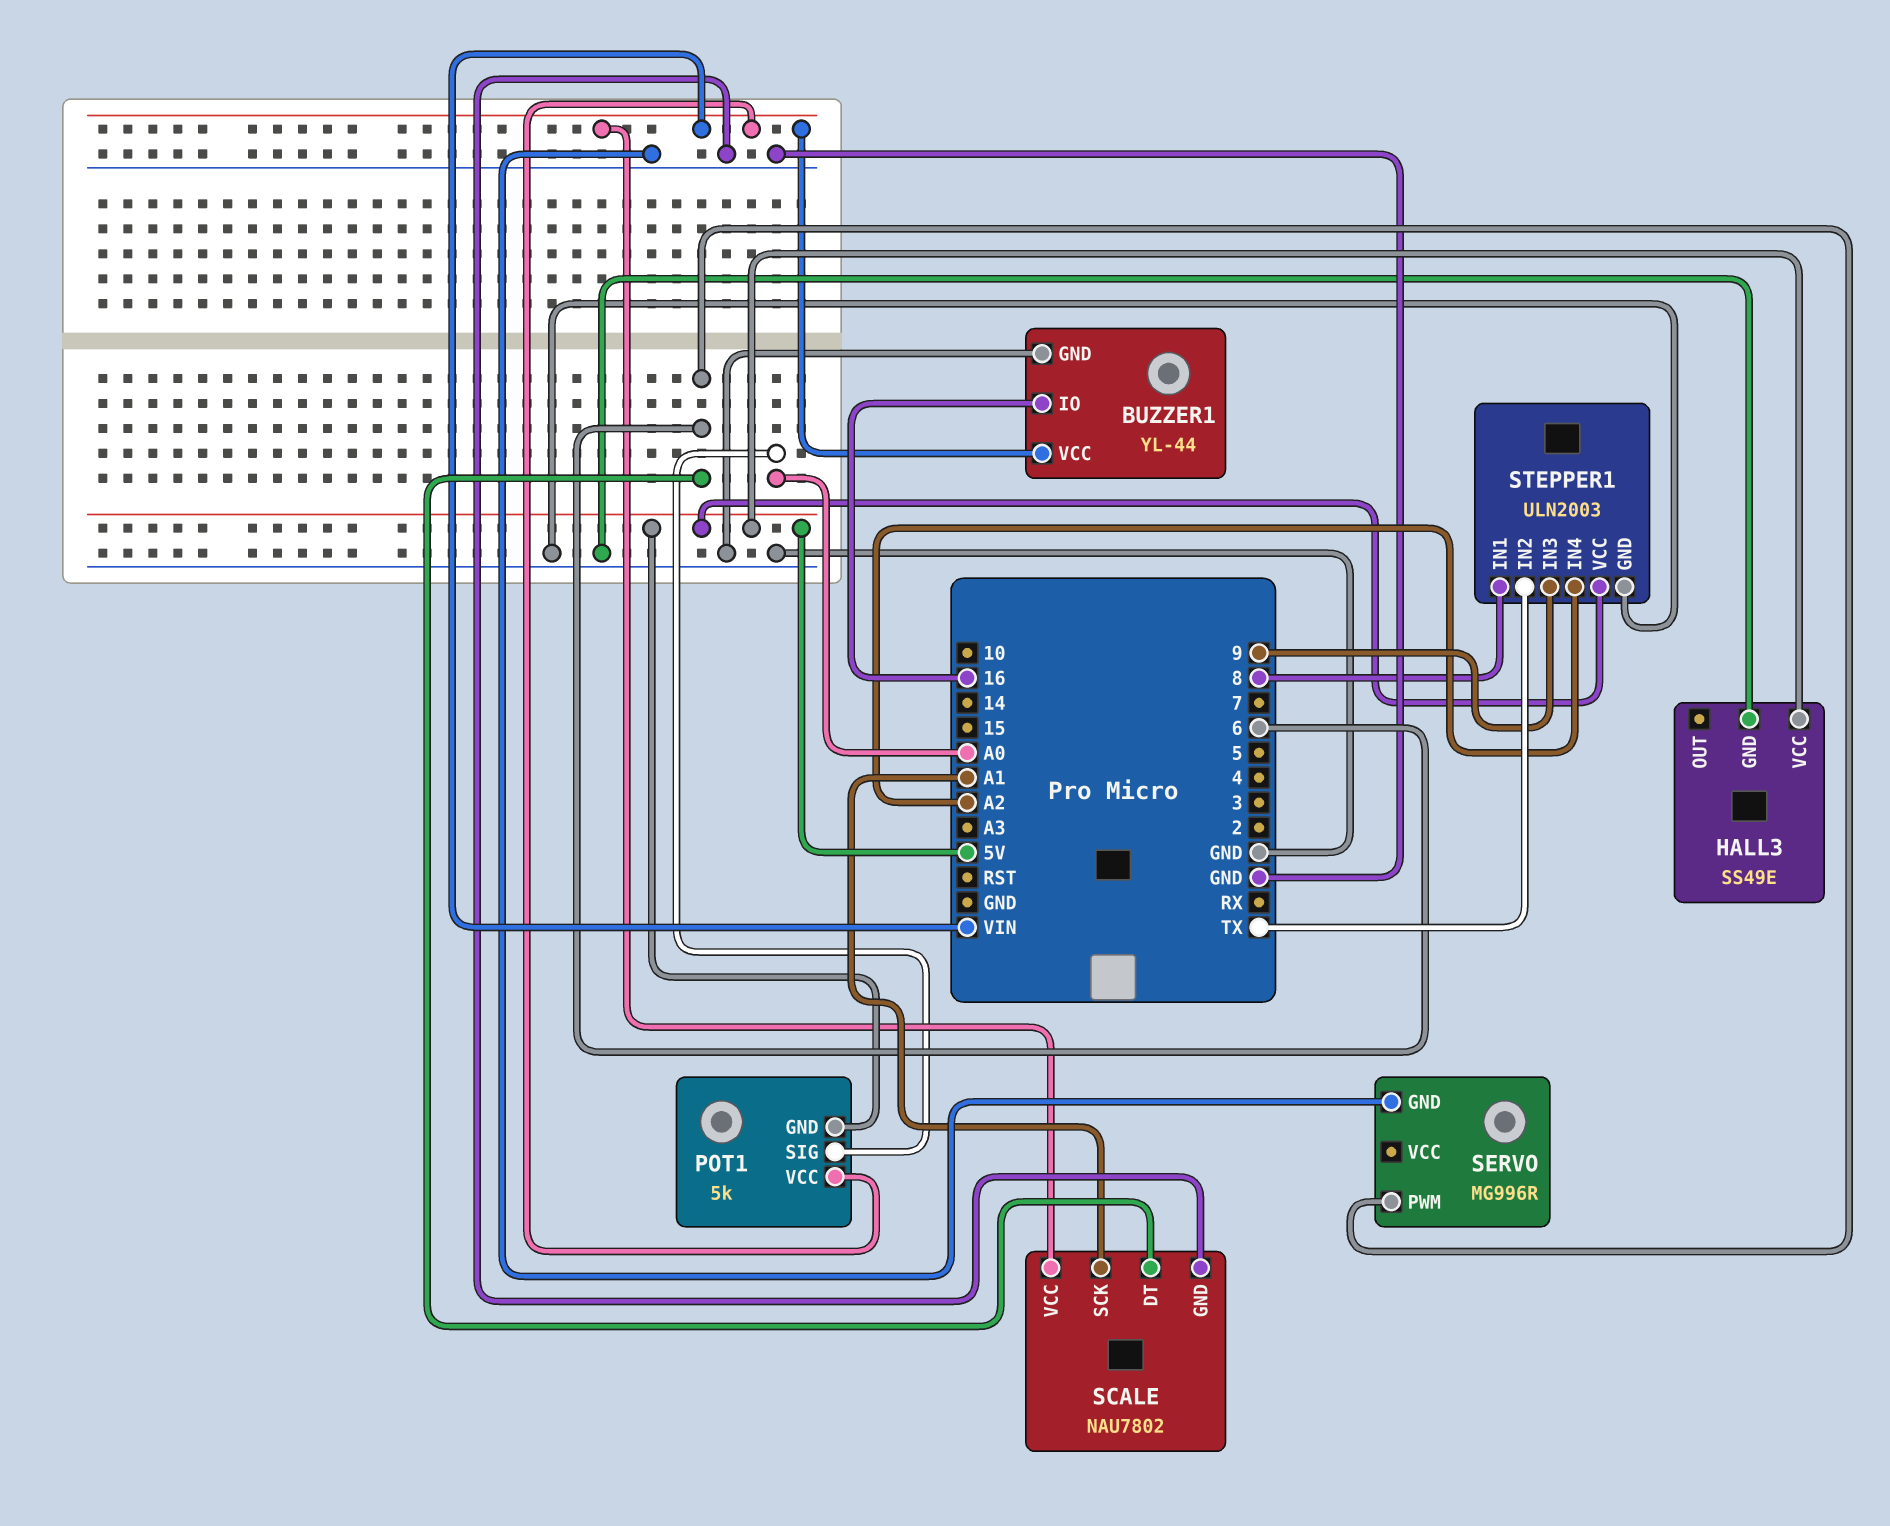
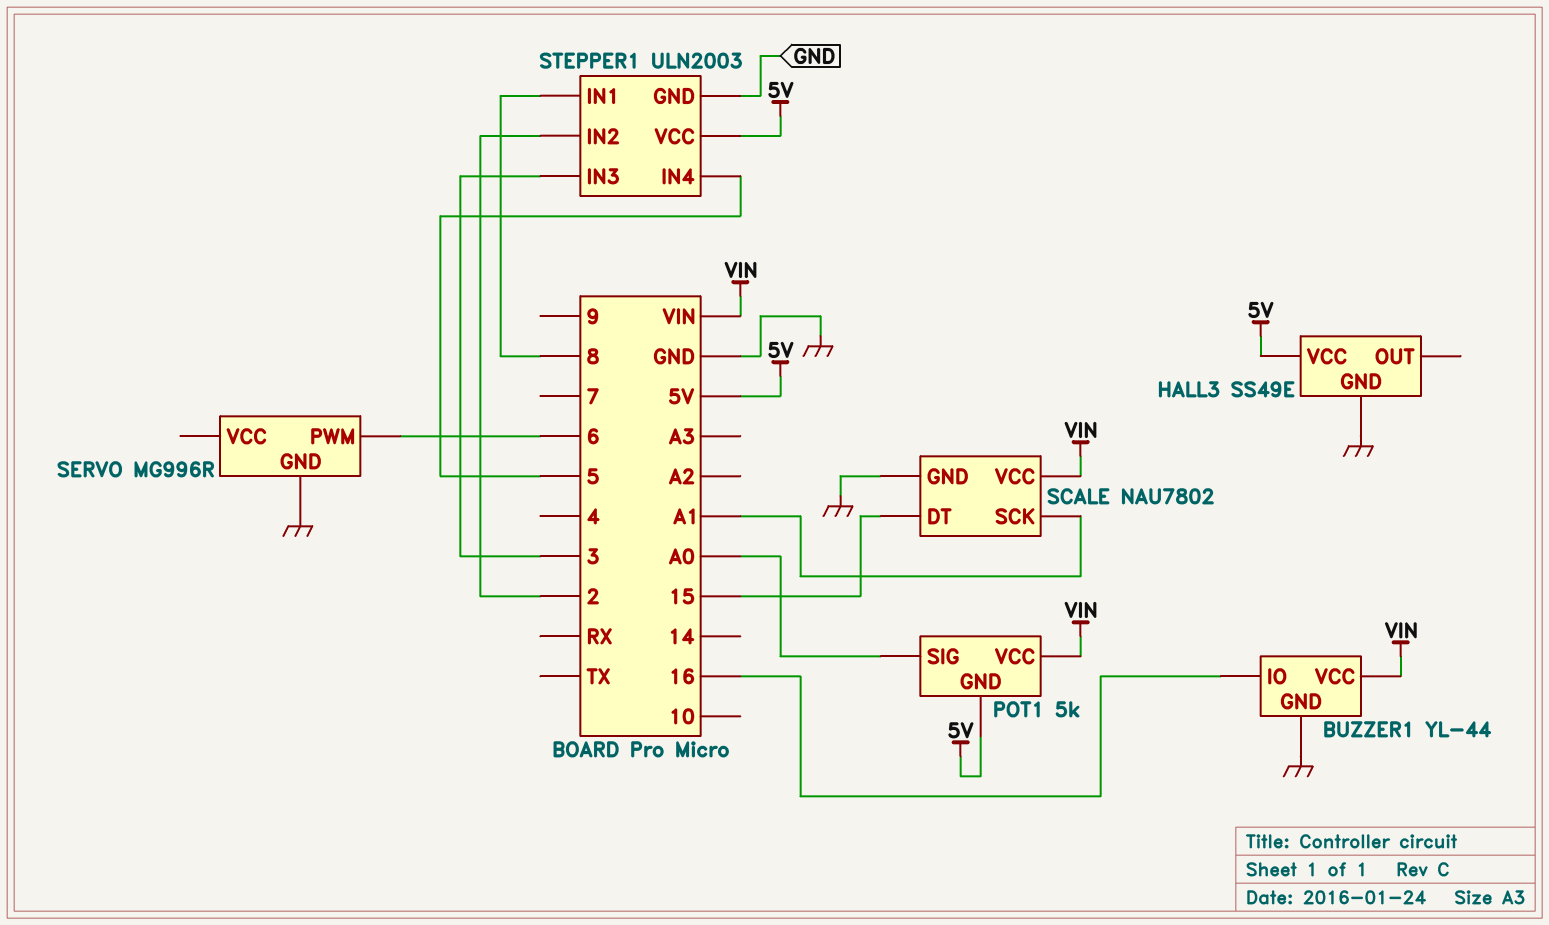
SCALE pin DT: 6 -> 15
STEPPER1 pin IN2: TX -> 2
STEPPER1 pin IN3: 9 -> 3
STEPPER1 pin IN4: A2 -> 5

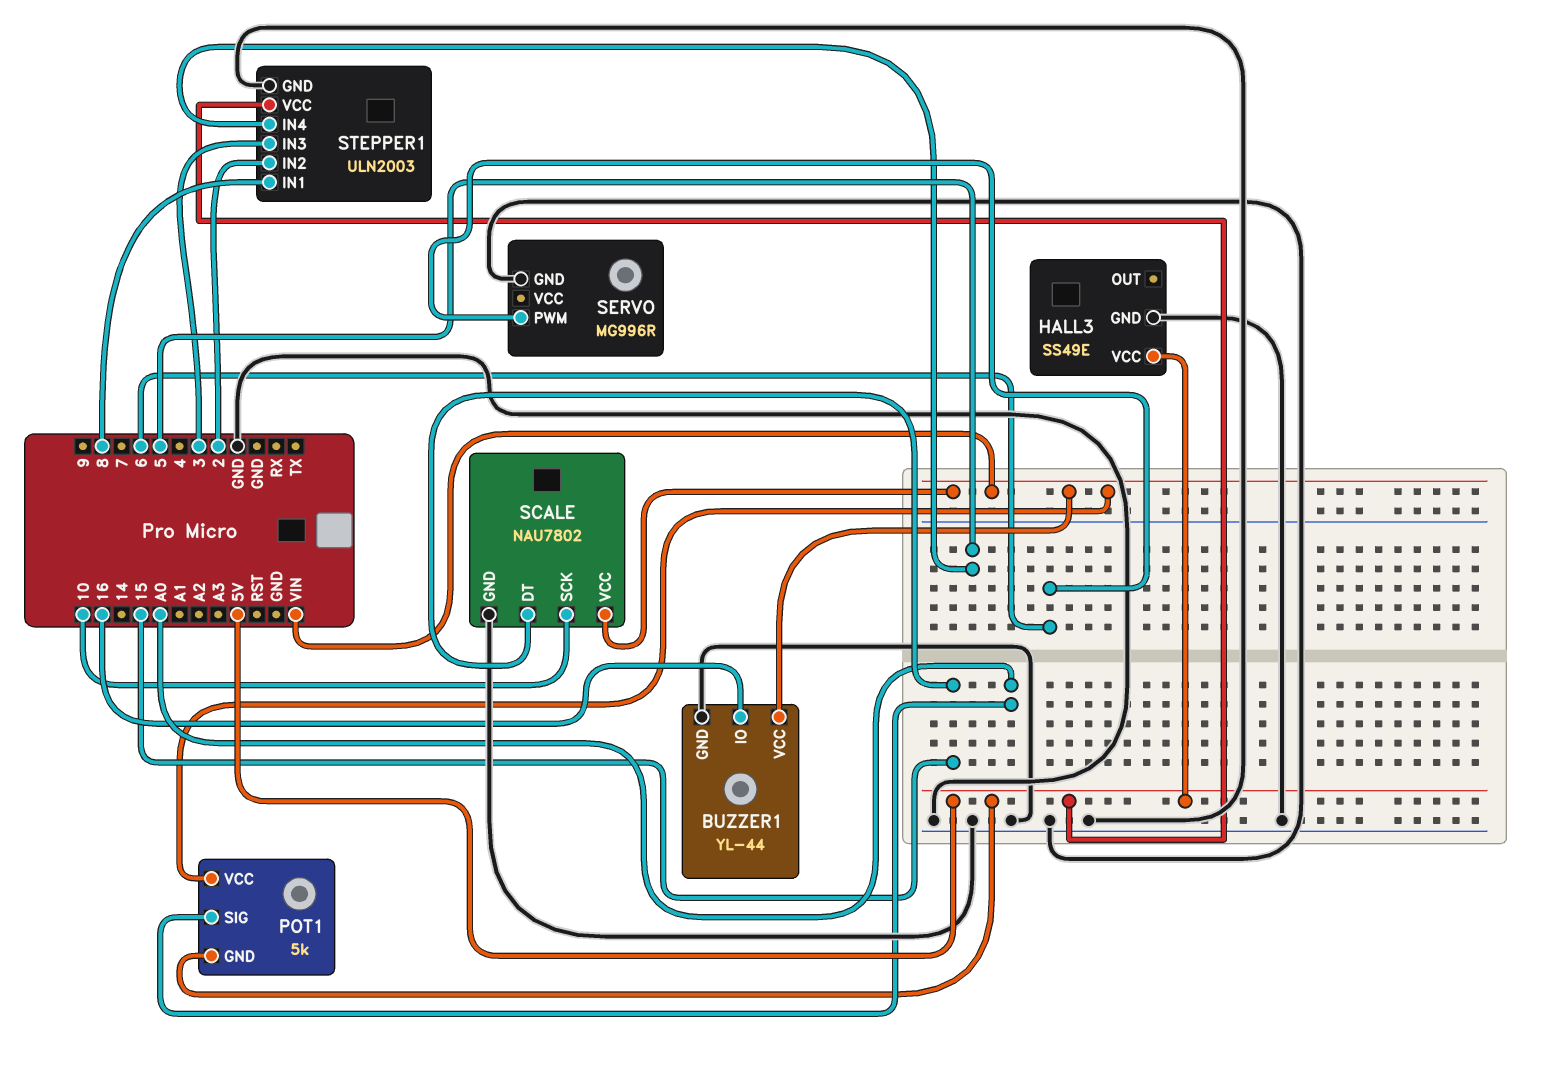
SCALE pin SCK: A1 -> 10

